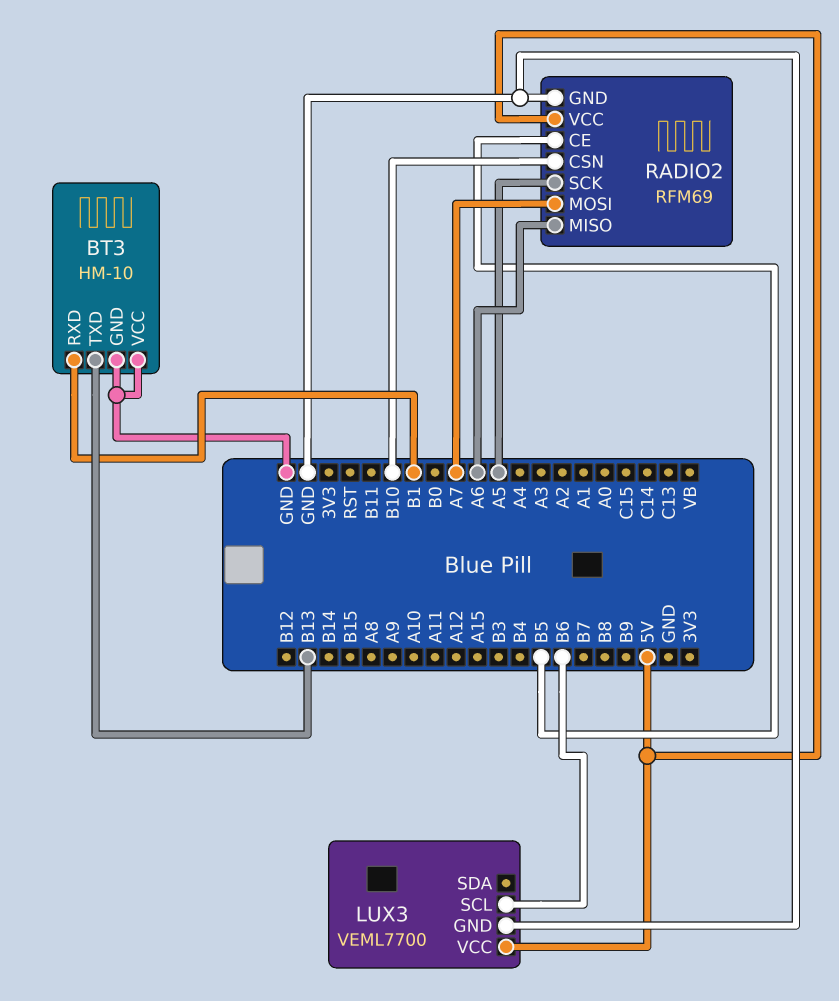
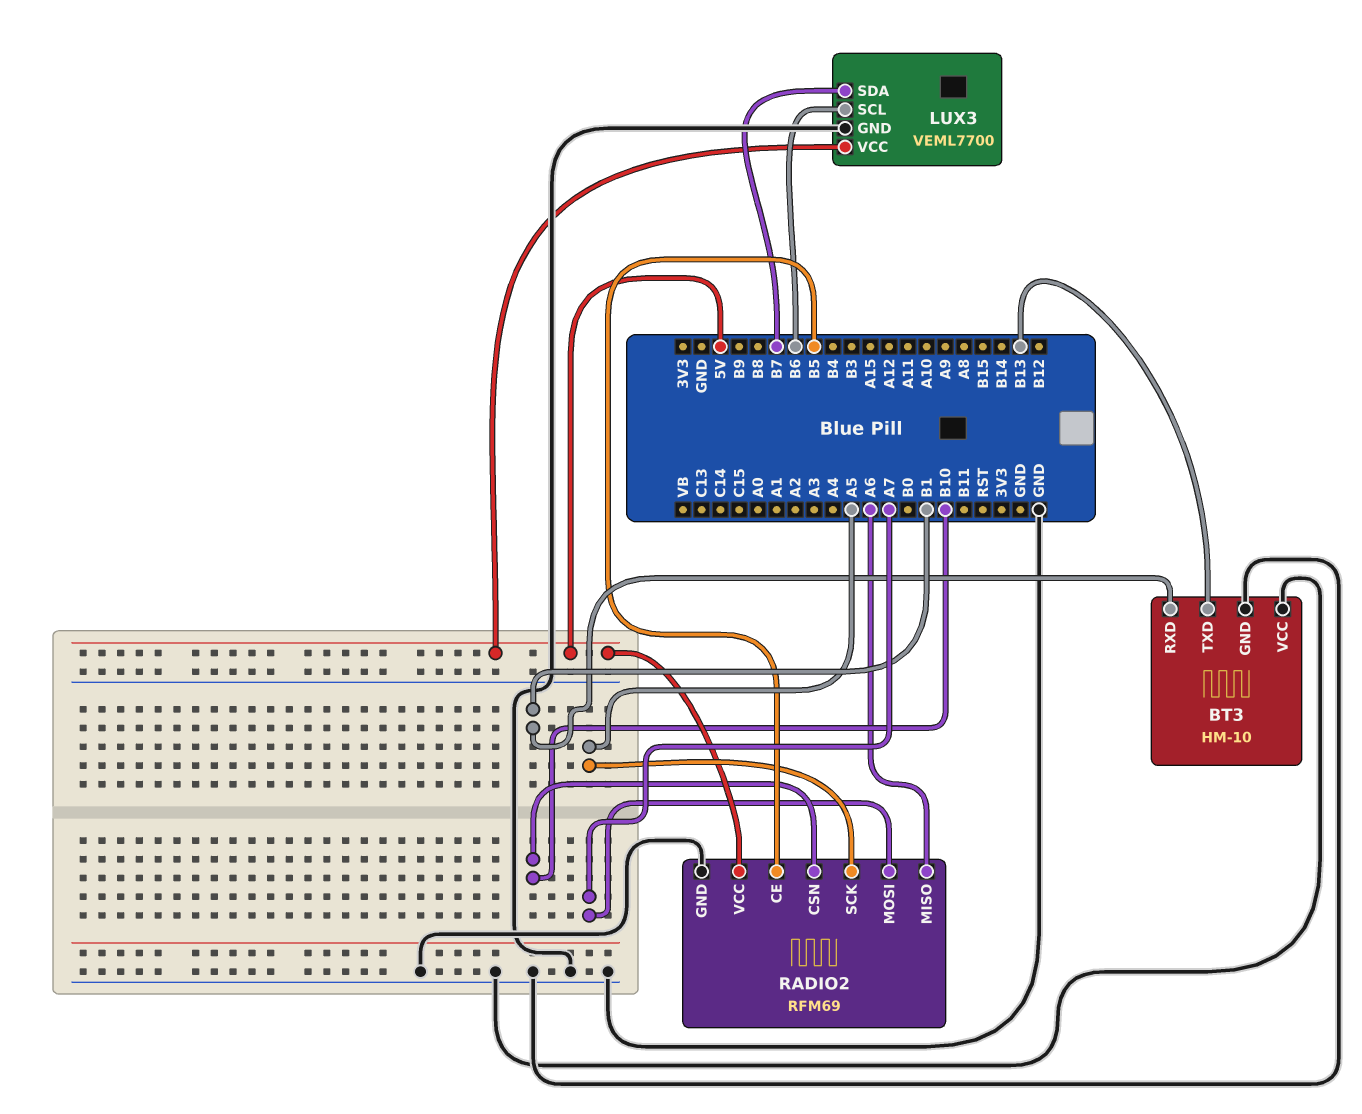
LUX3 pin SDA: none -> B7

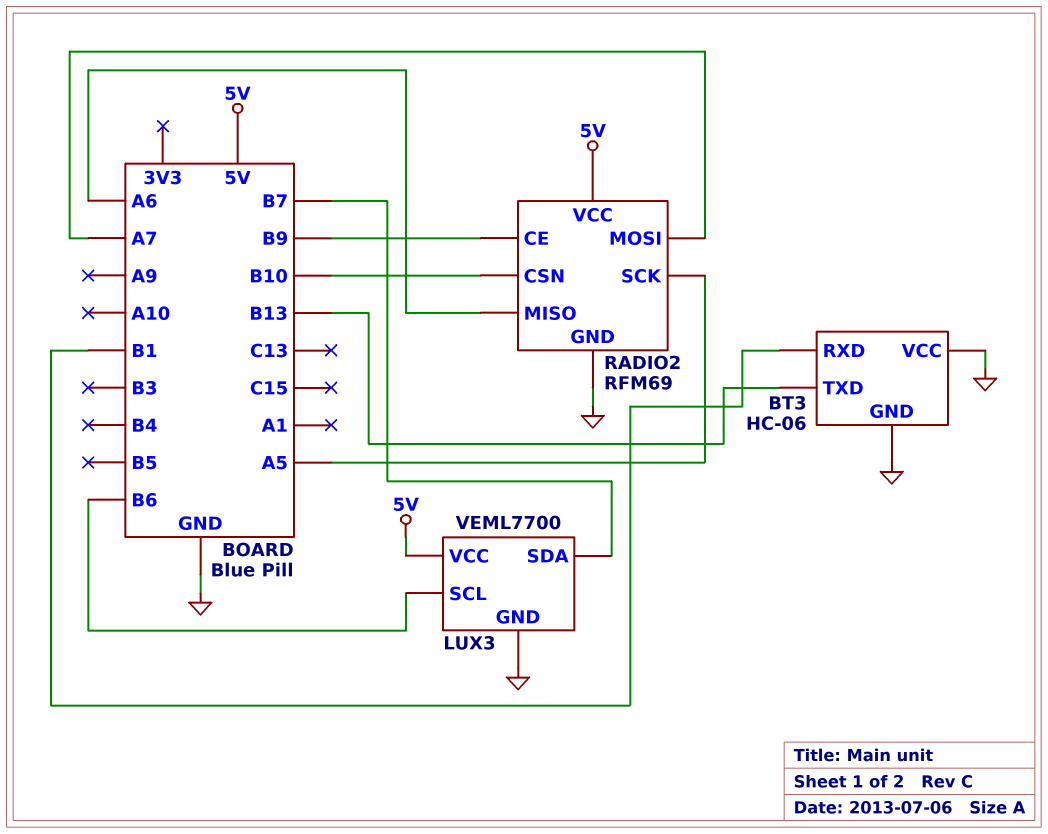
BT3: HM-10 -> HC-06
RADIO2 pin CE: B5 -> B9

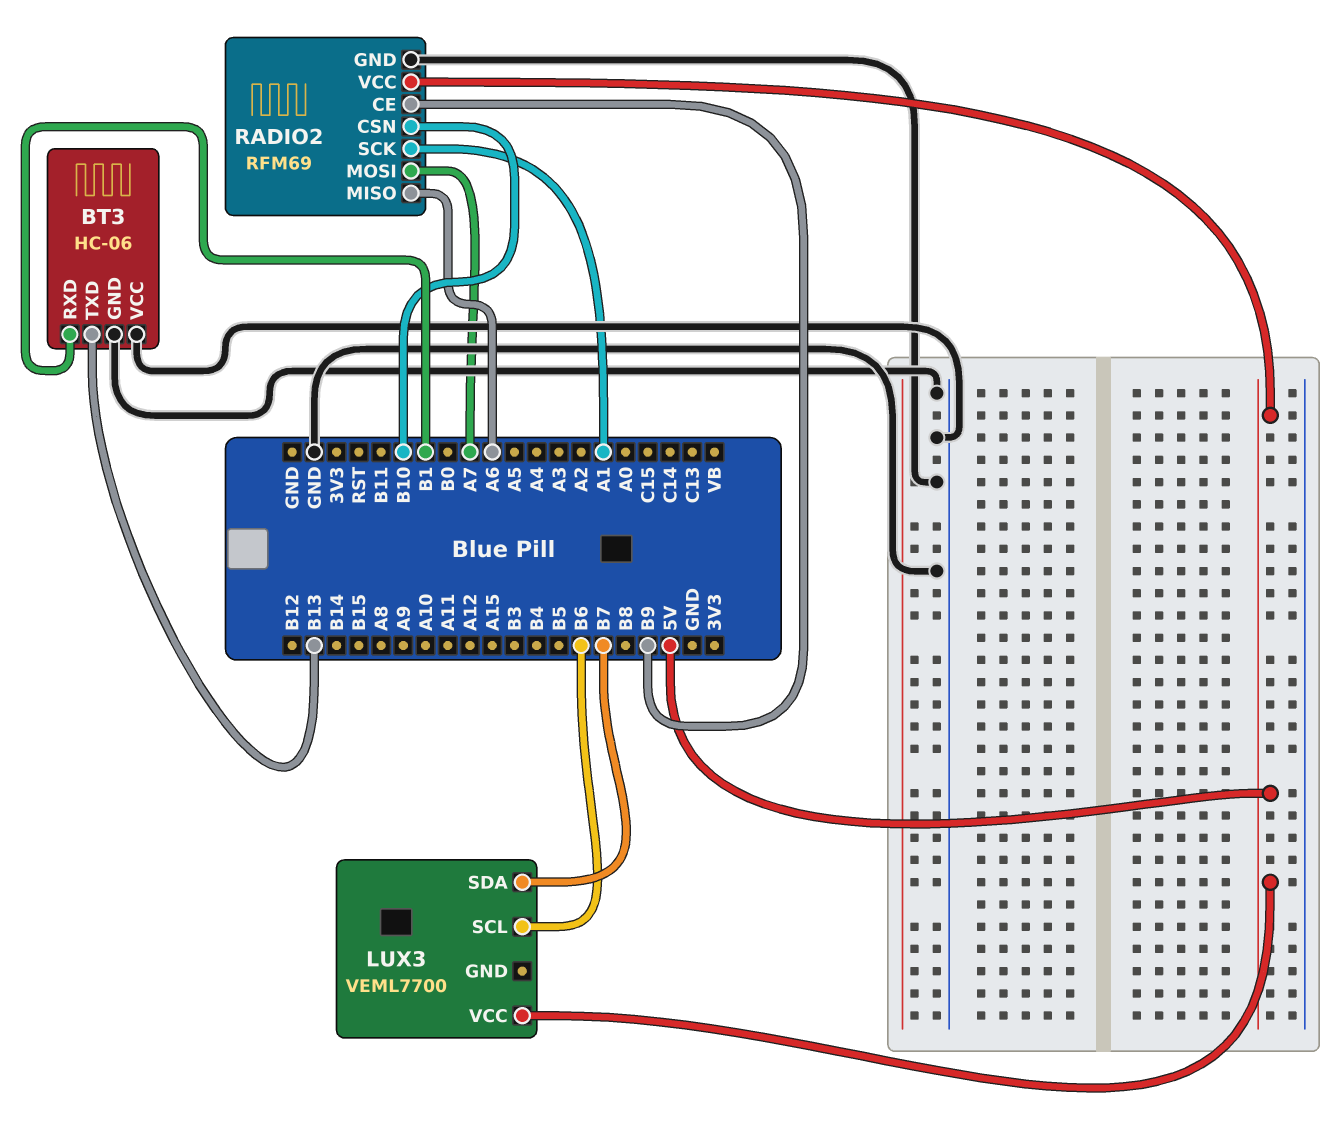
LUX3 pin GND: GND -> none
RADIO2 pin SCK: A5 -> A1

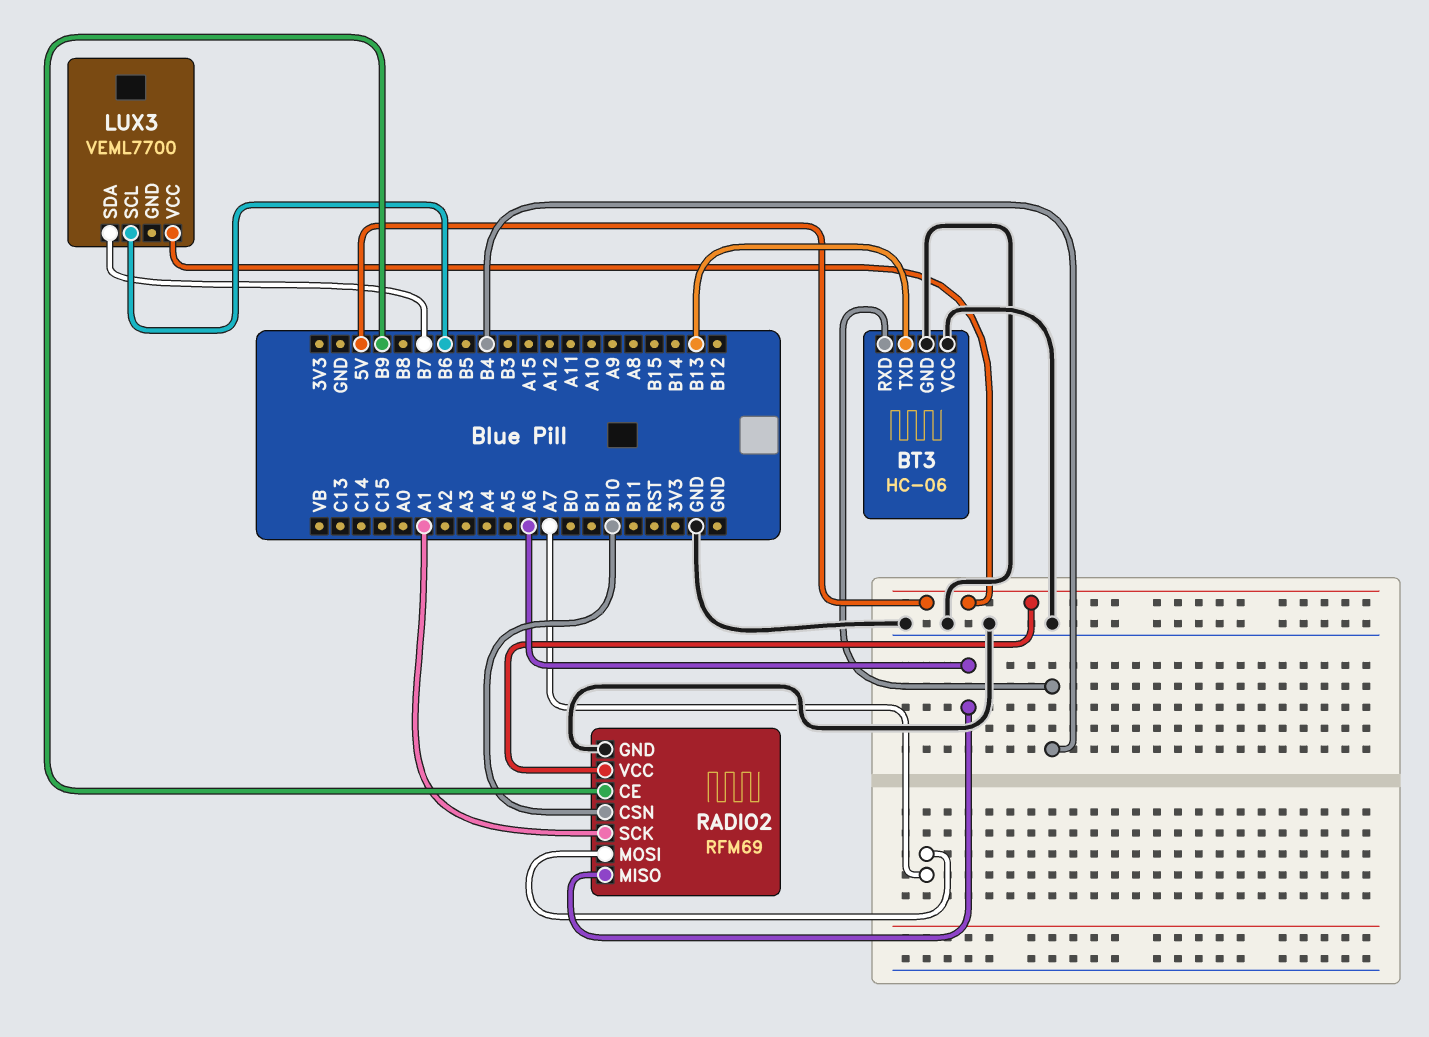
BT3 pin RXD: B1 -> B4

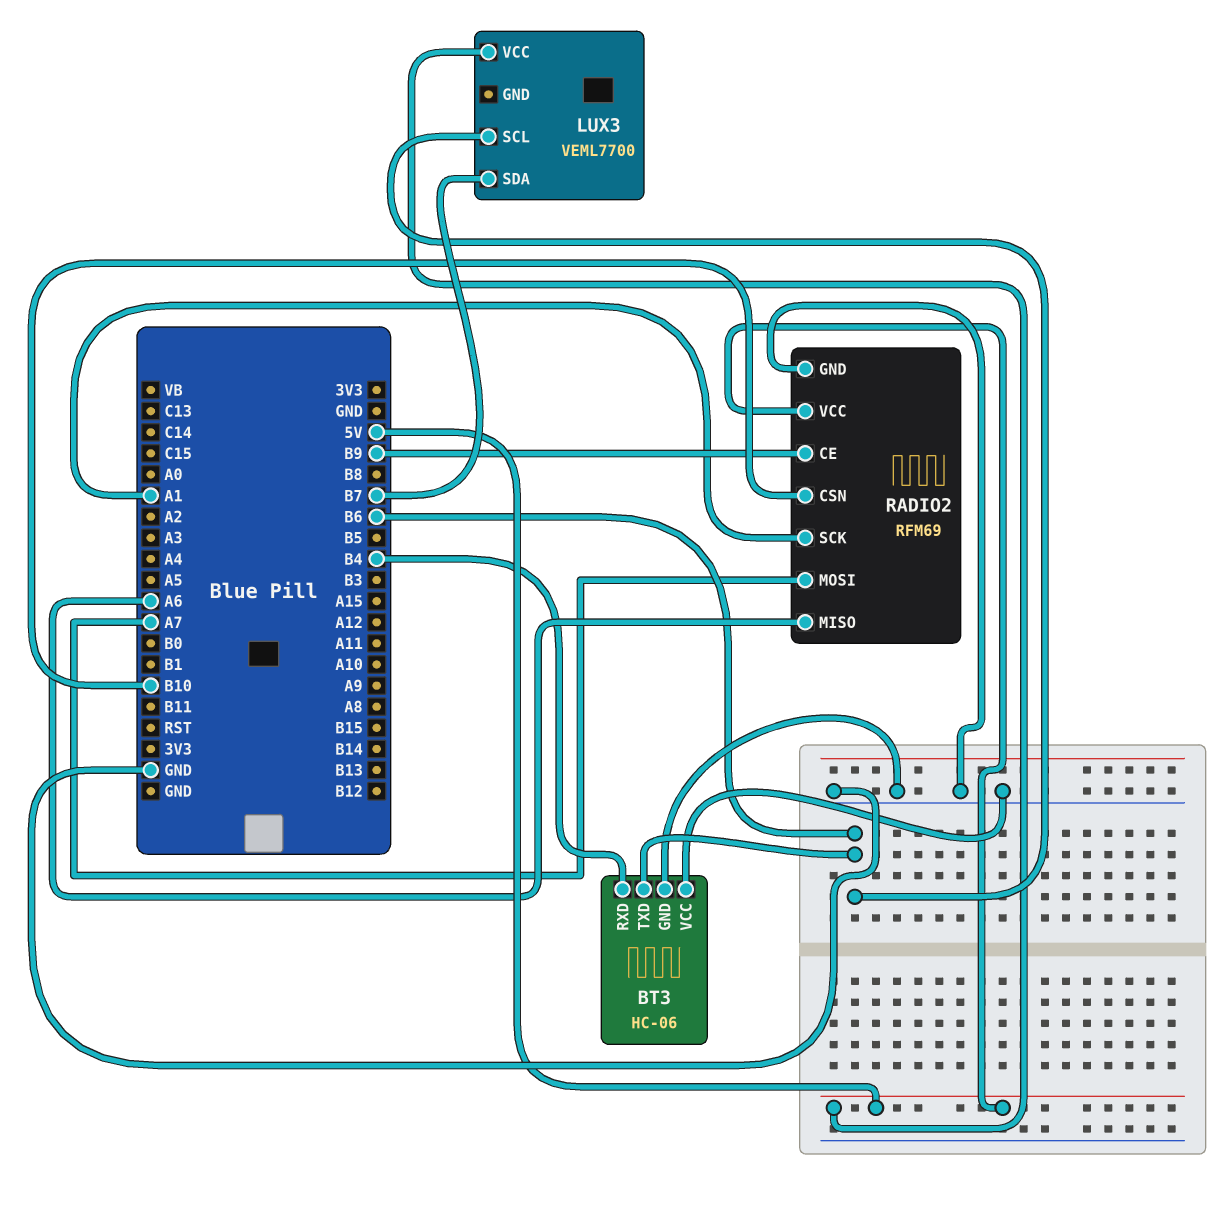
BT3 pin TXD: B13 -> B6

